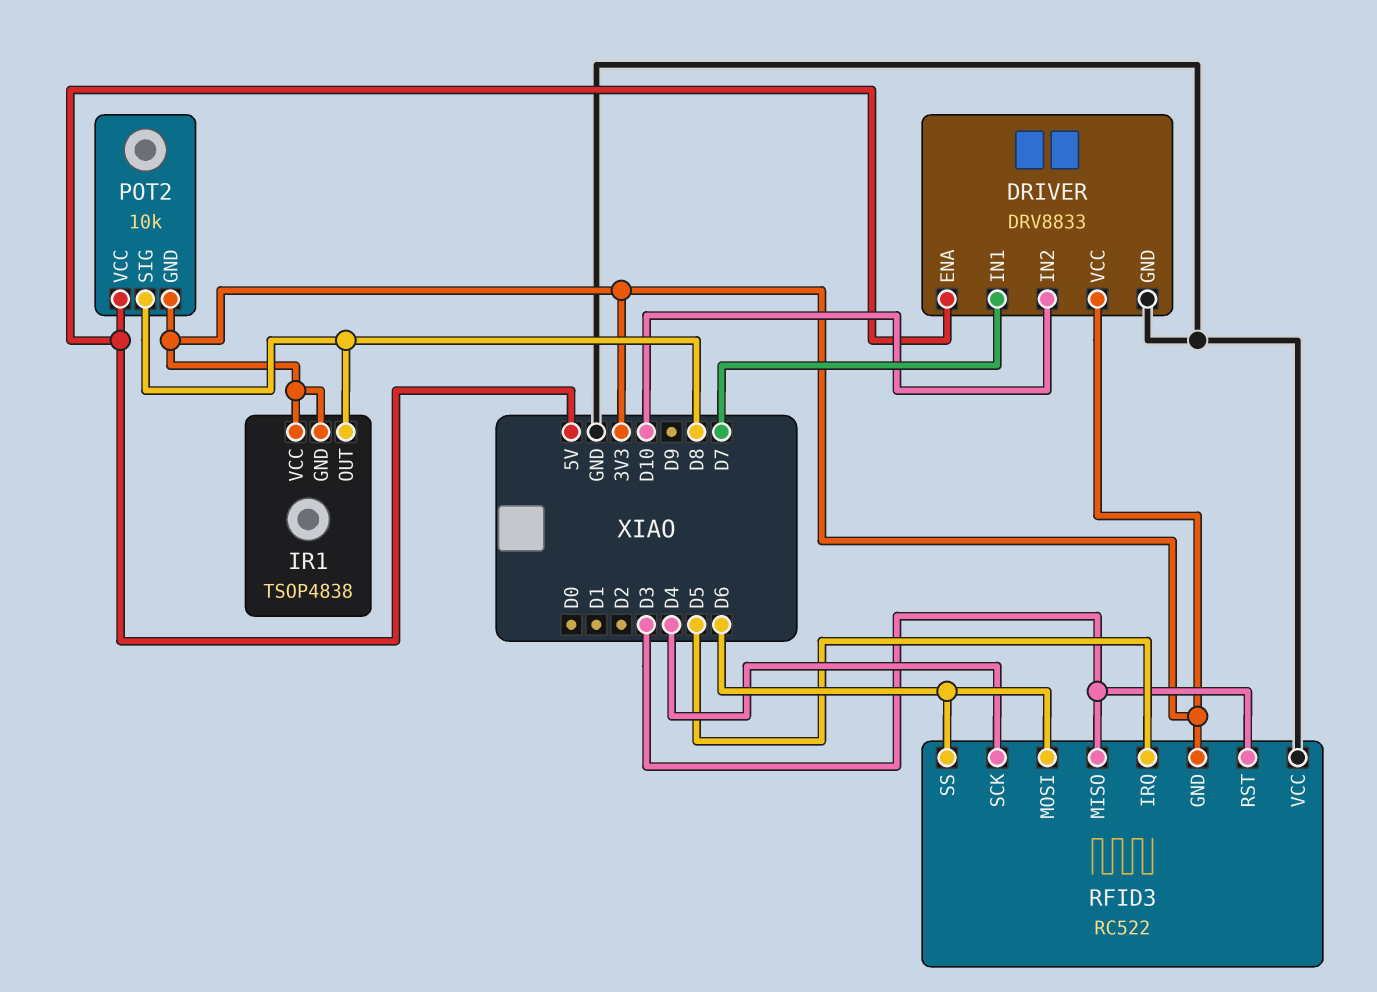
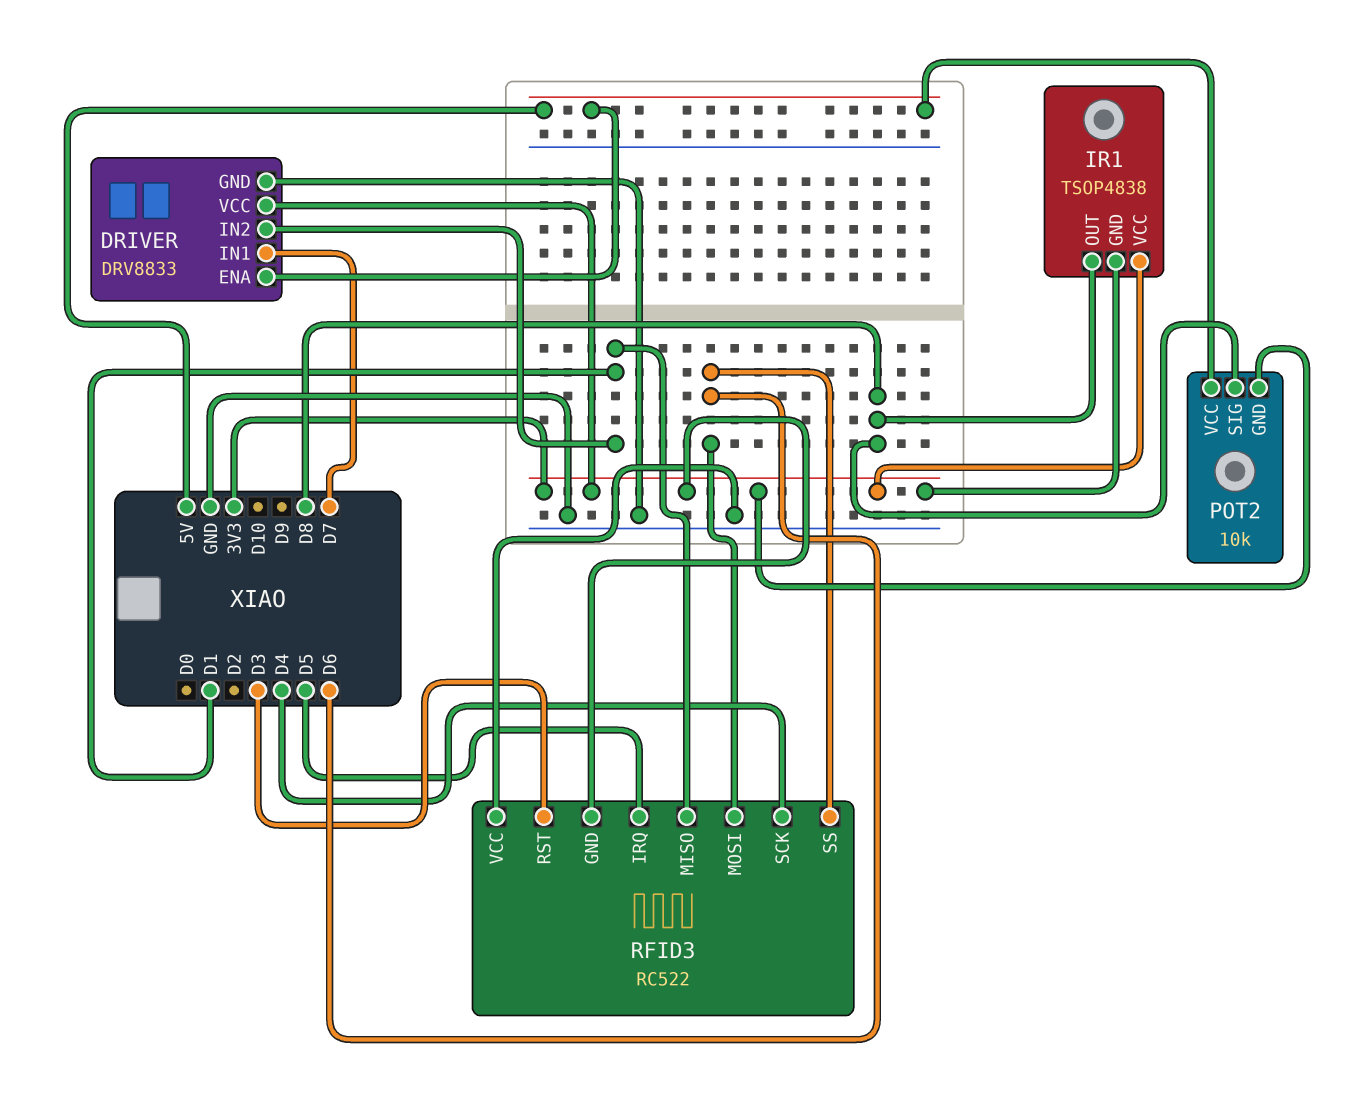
DRIVER pin IN2: D10 -> D1
RFID3 pin MISO: D3 -> D1

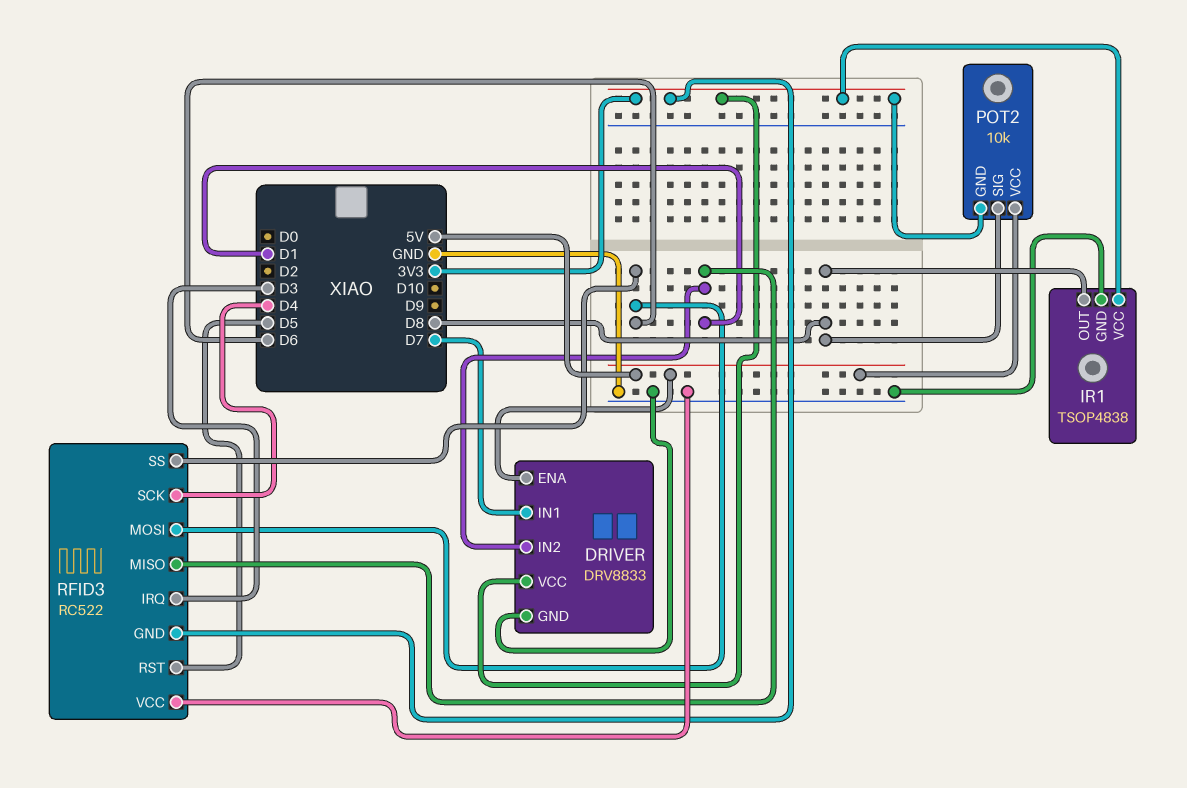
IR1 pin GND: 3V3 -> GND
RFID3 pin IRQ: D5 -> D3
RFID3 pin RST: D3 -> D5

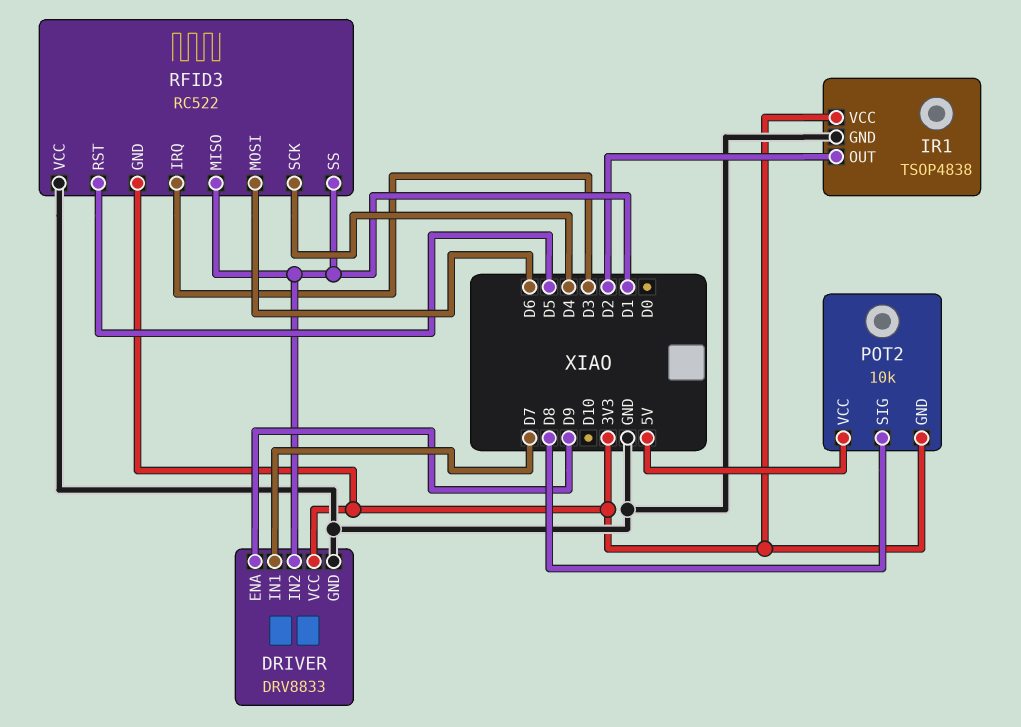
DRIVER pin ENA: 5V -> D9
IR1 pin OUT: D8 -> D2
RFID3 pin SS: D6 -> D1

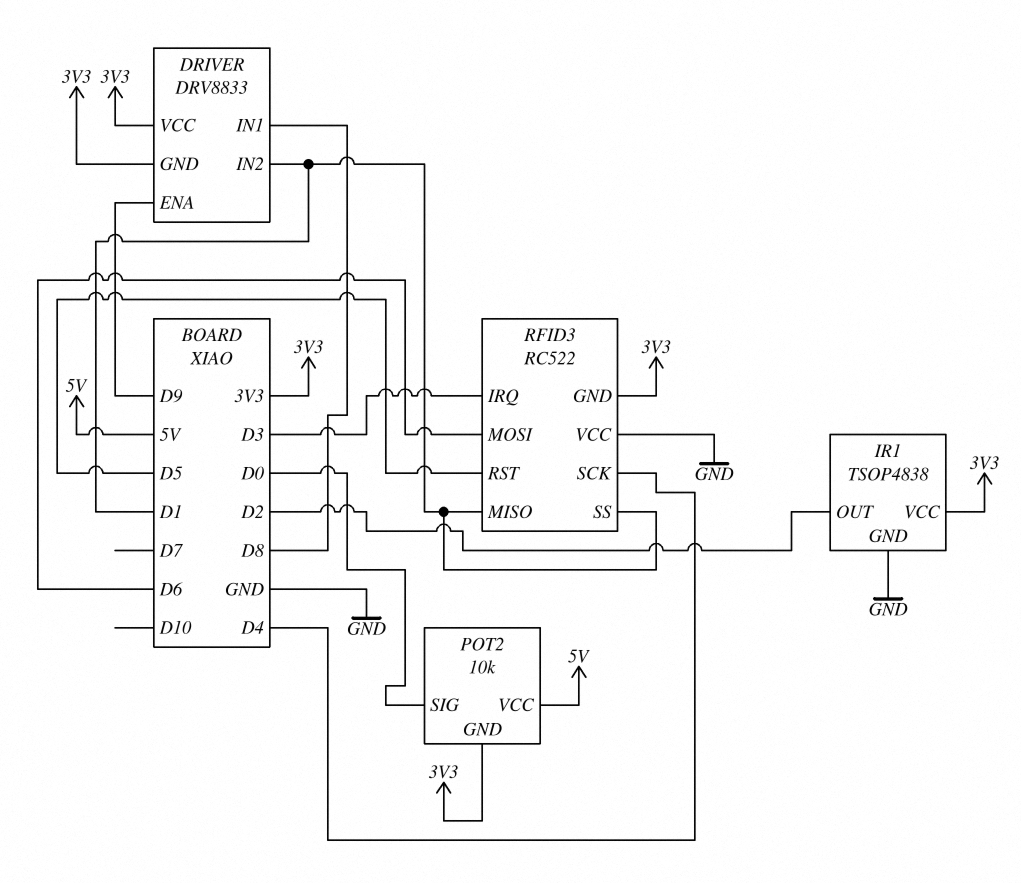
DRIVER pin GND: GND -> 3V3
DRIVER pin IN1: D7 -> D8
POT2 pin SIG: D8 -> D0

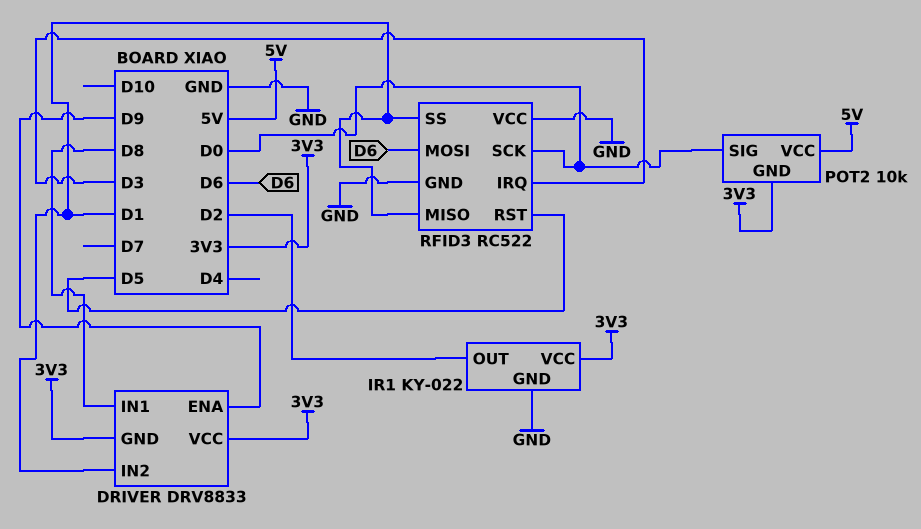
IR1: TSOP4838 -> KY-022
RFID3 pin GND: 3V3 -> GND
RFID3 pin SCK: D4 -> D0

